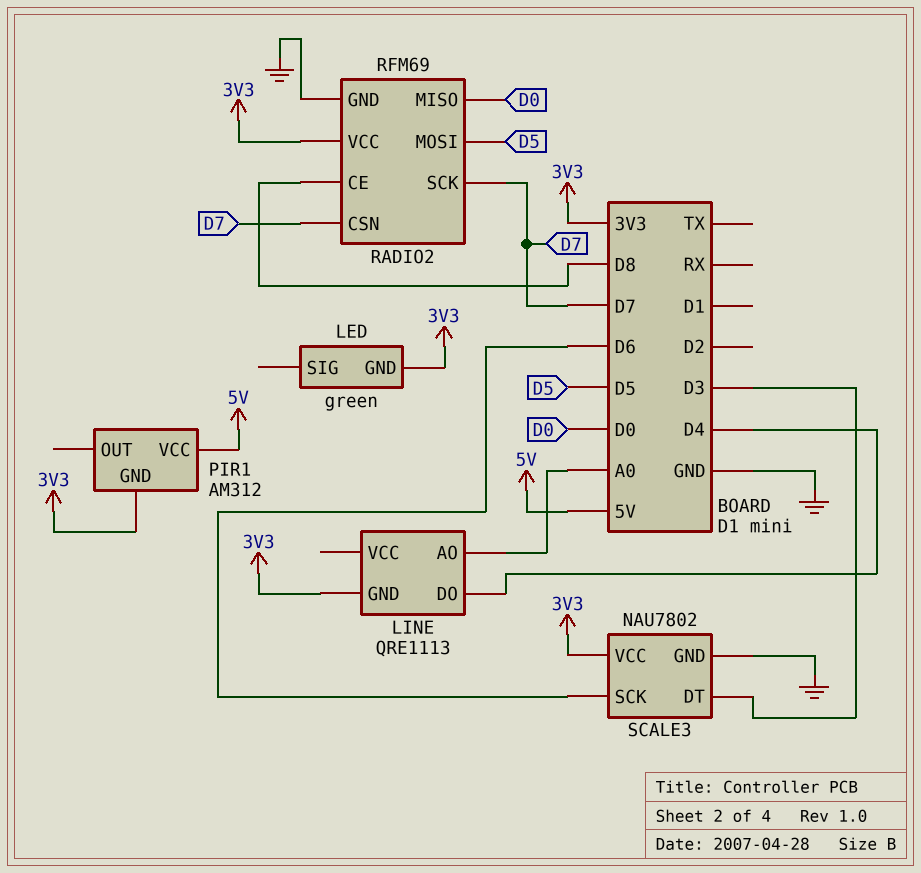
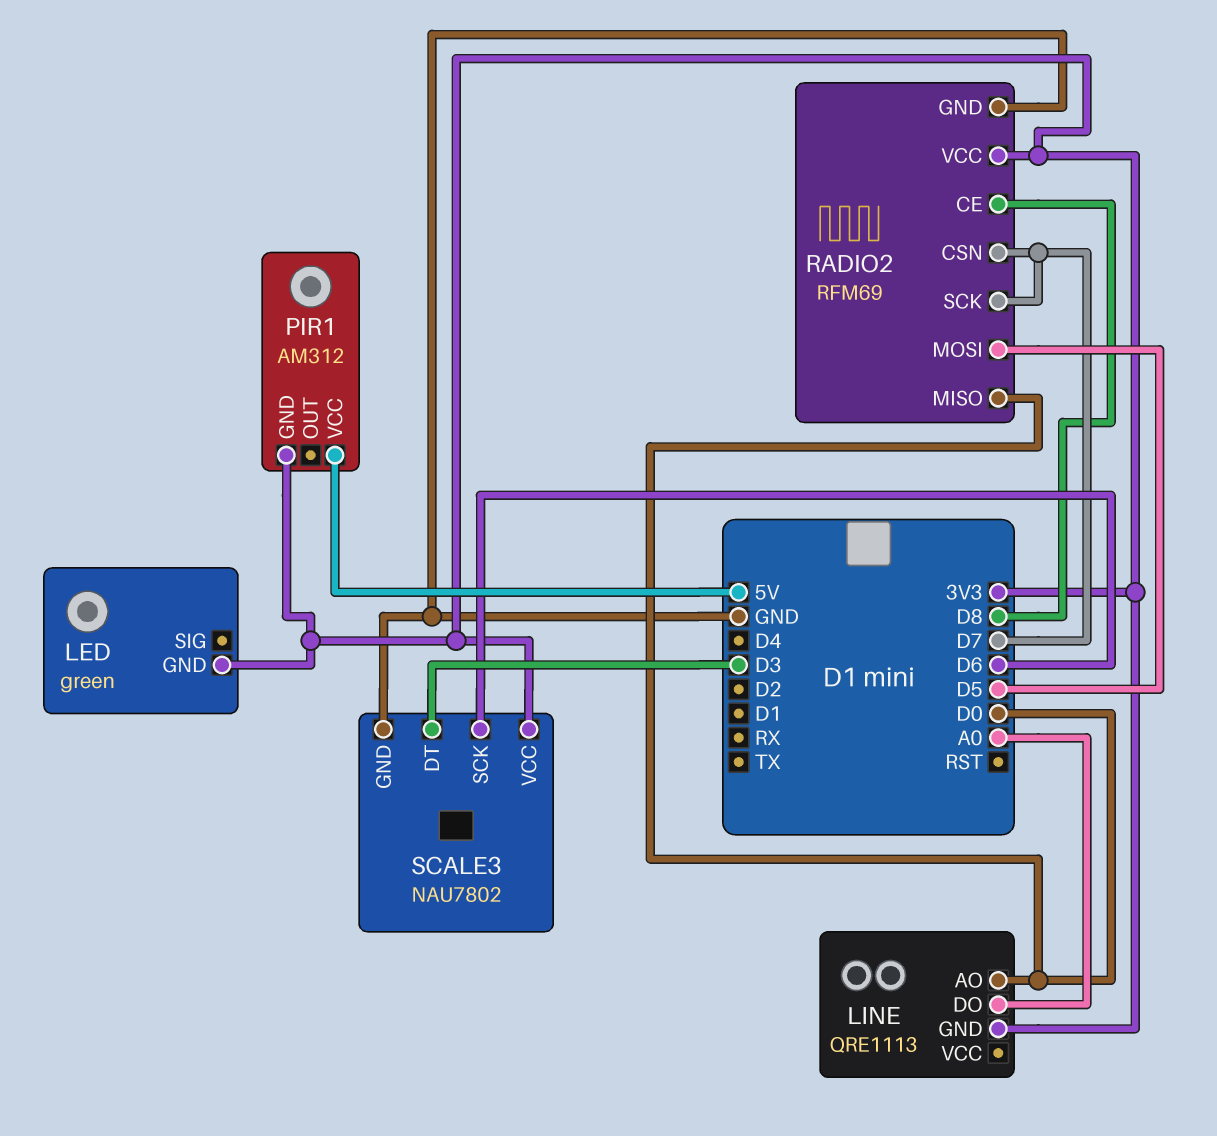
LINE pin AO: A0 -> D0
LINE pin DO: D4 -> A0

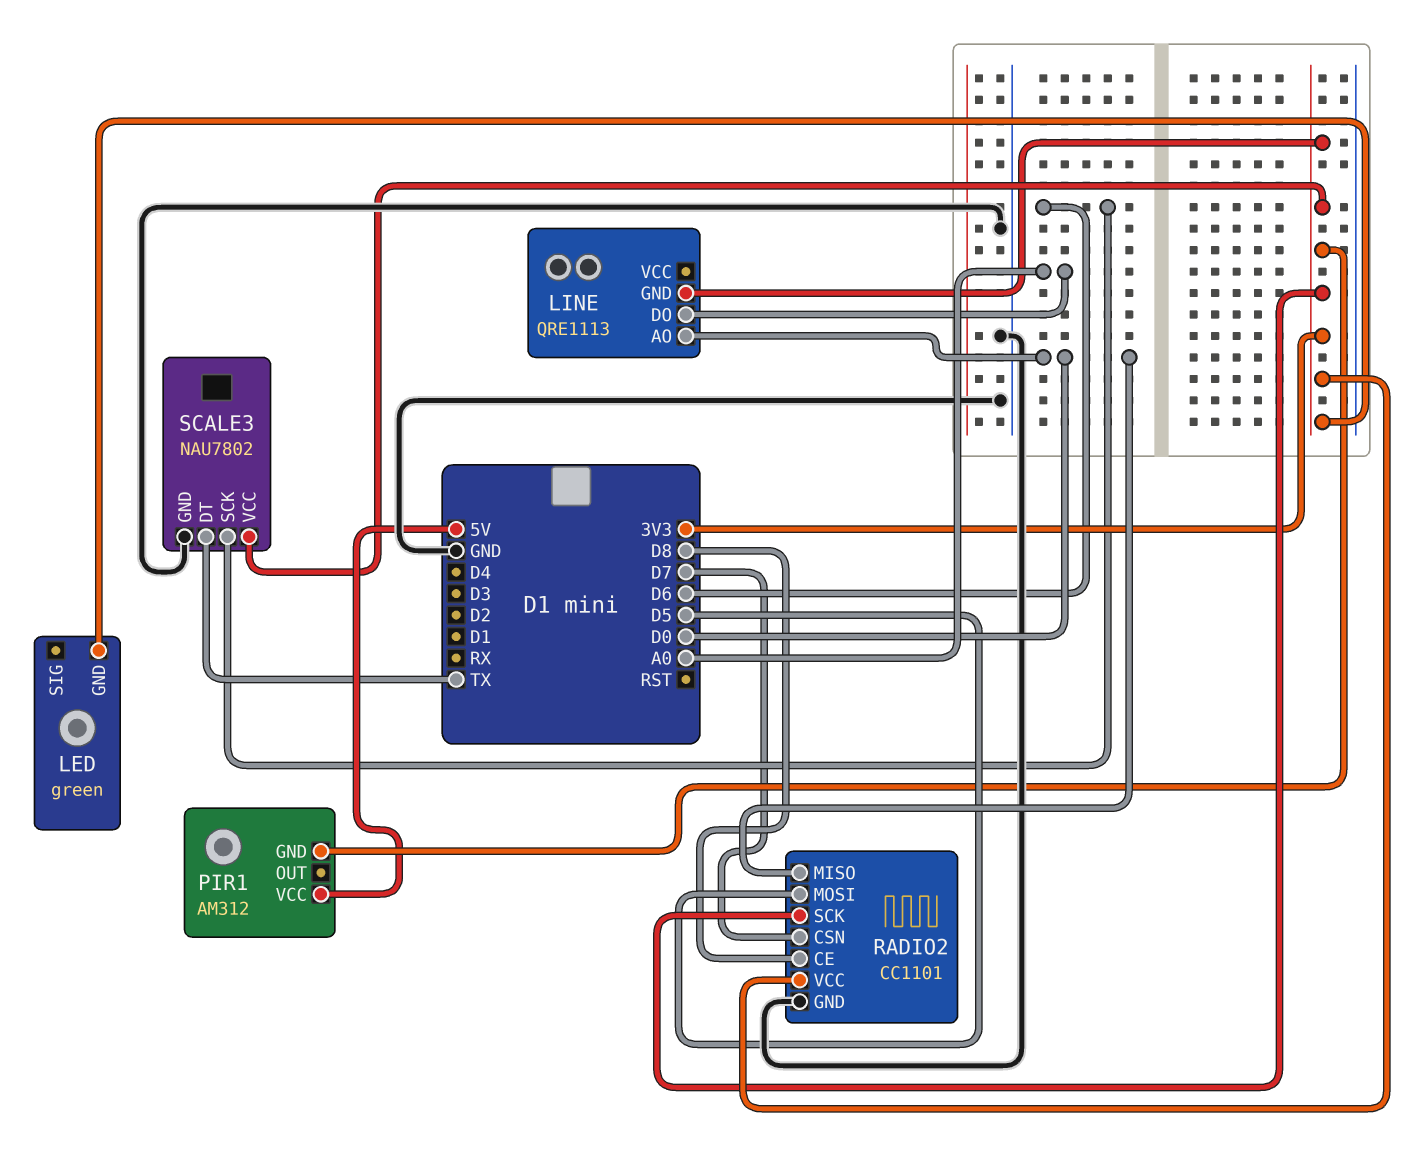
RADIO2: RFM69 -> CC1101
RADIO2 pin SCK: D7 -> 3V3
SCALE3 pin DT: D3 -> TX

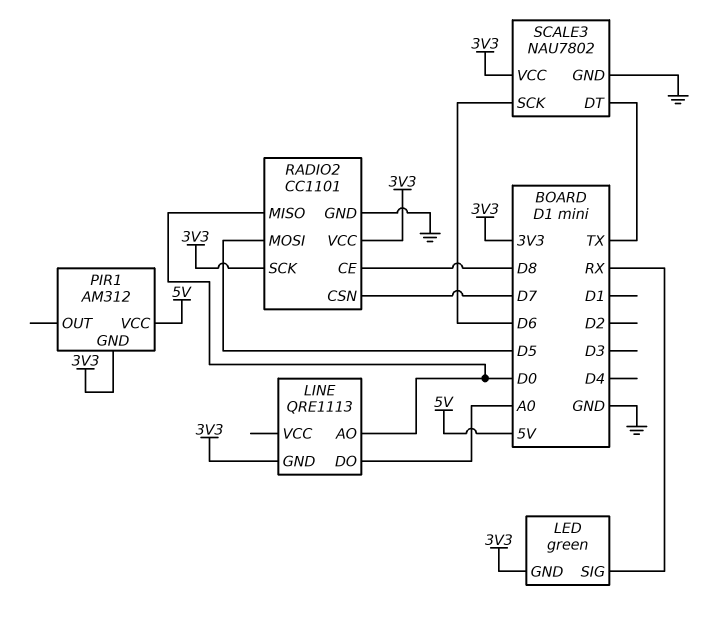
LED pin SIG: none -> RX

